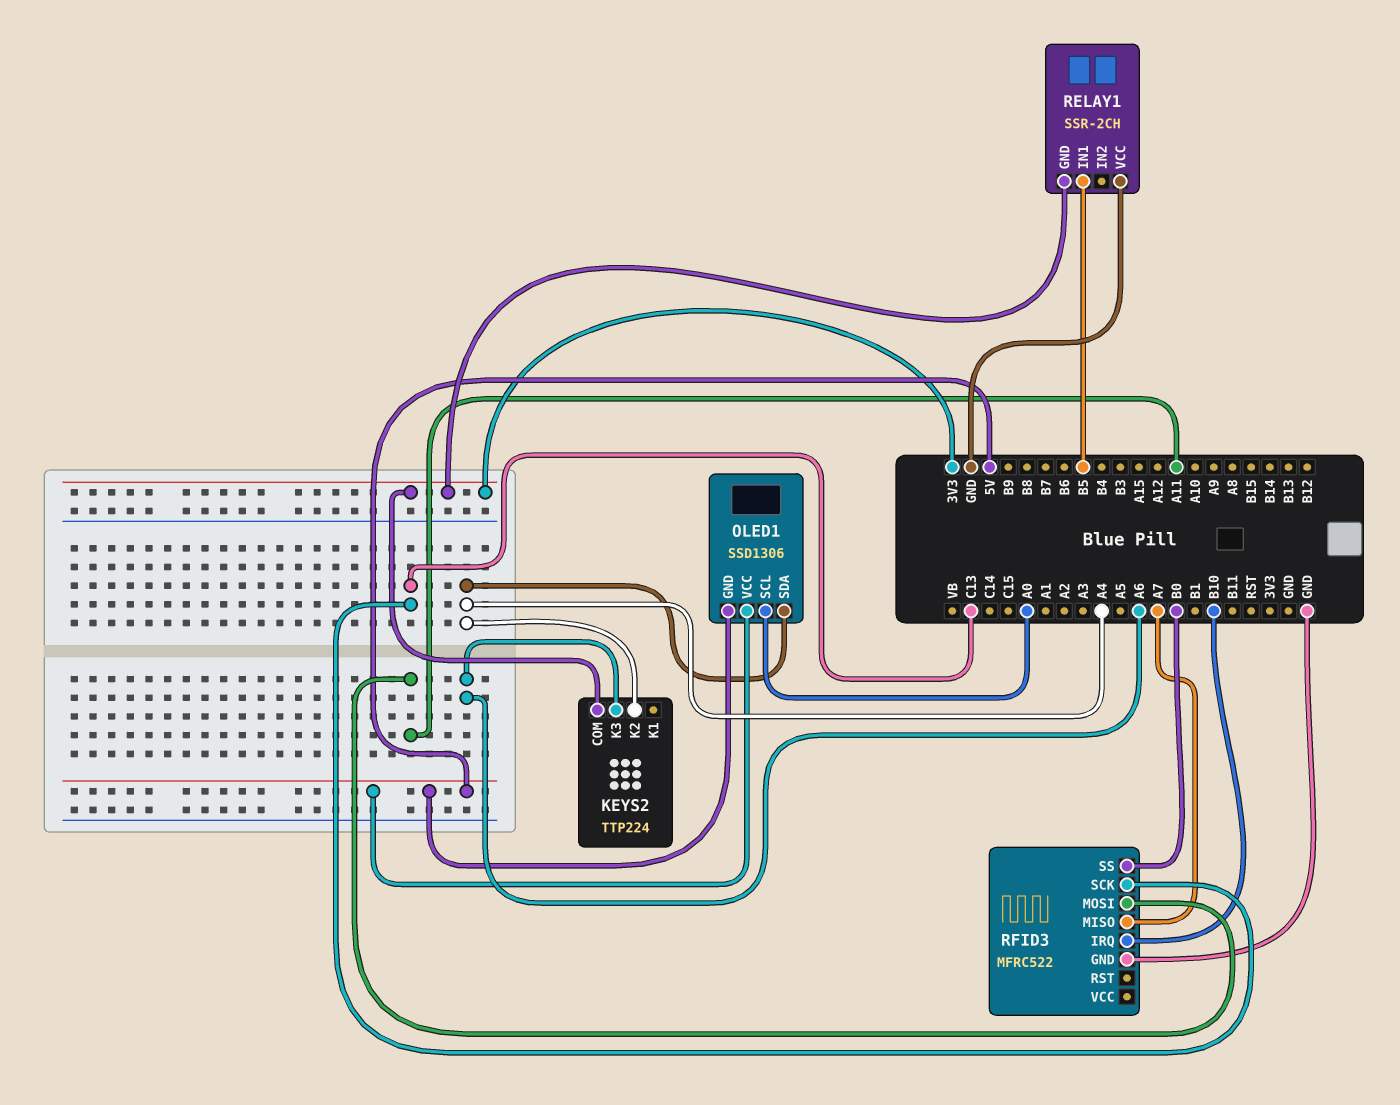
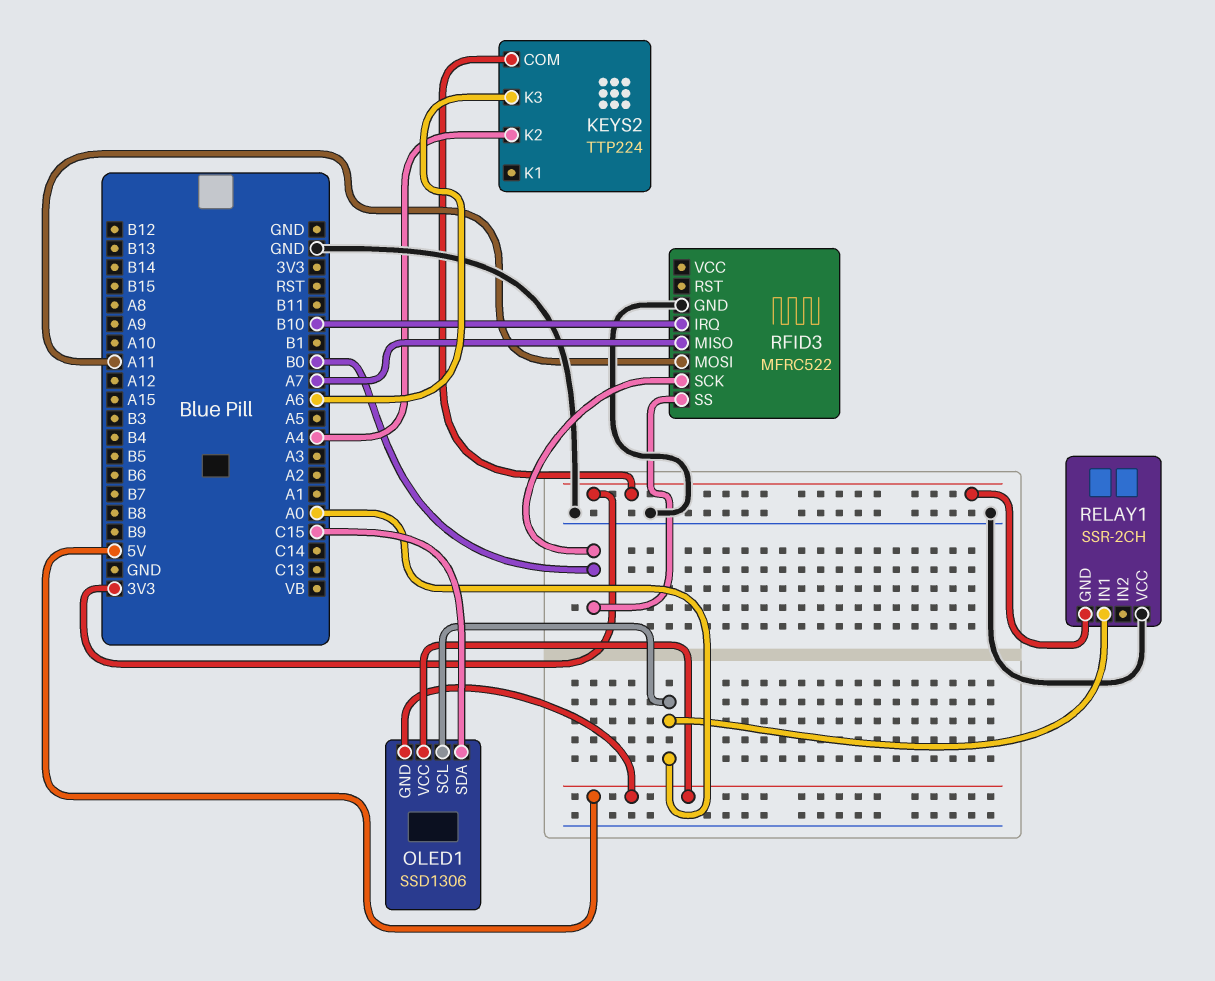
OLED1 pin SDA: A4 -> C15
RELAY1 pin IN1: B5 -> A0
RFID3 pin SCK: C13 -> B0

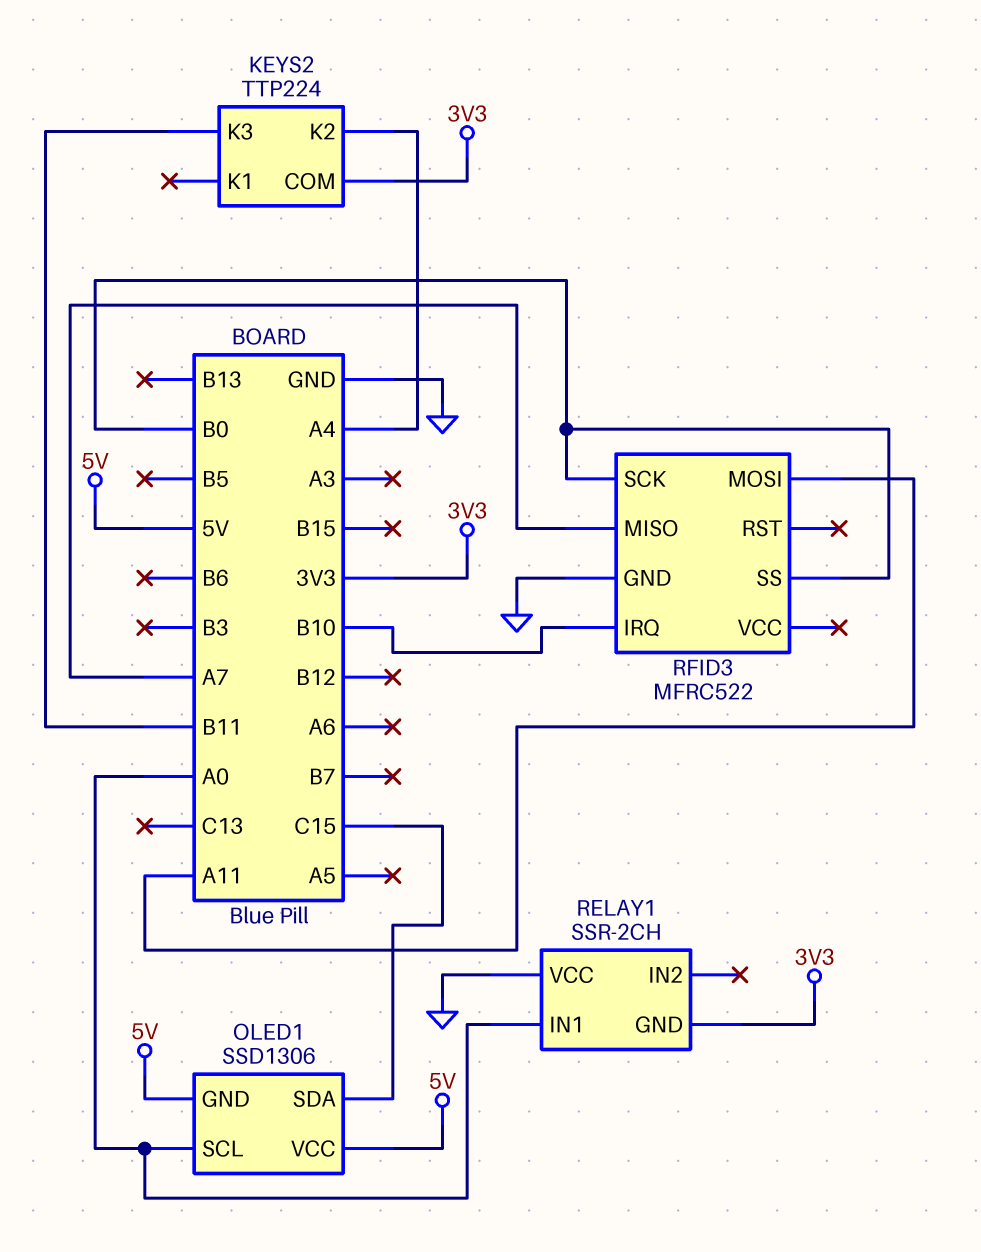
KEYS2 pin K3: A6 -> B11

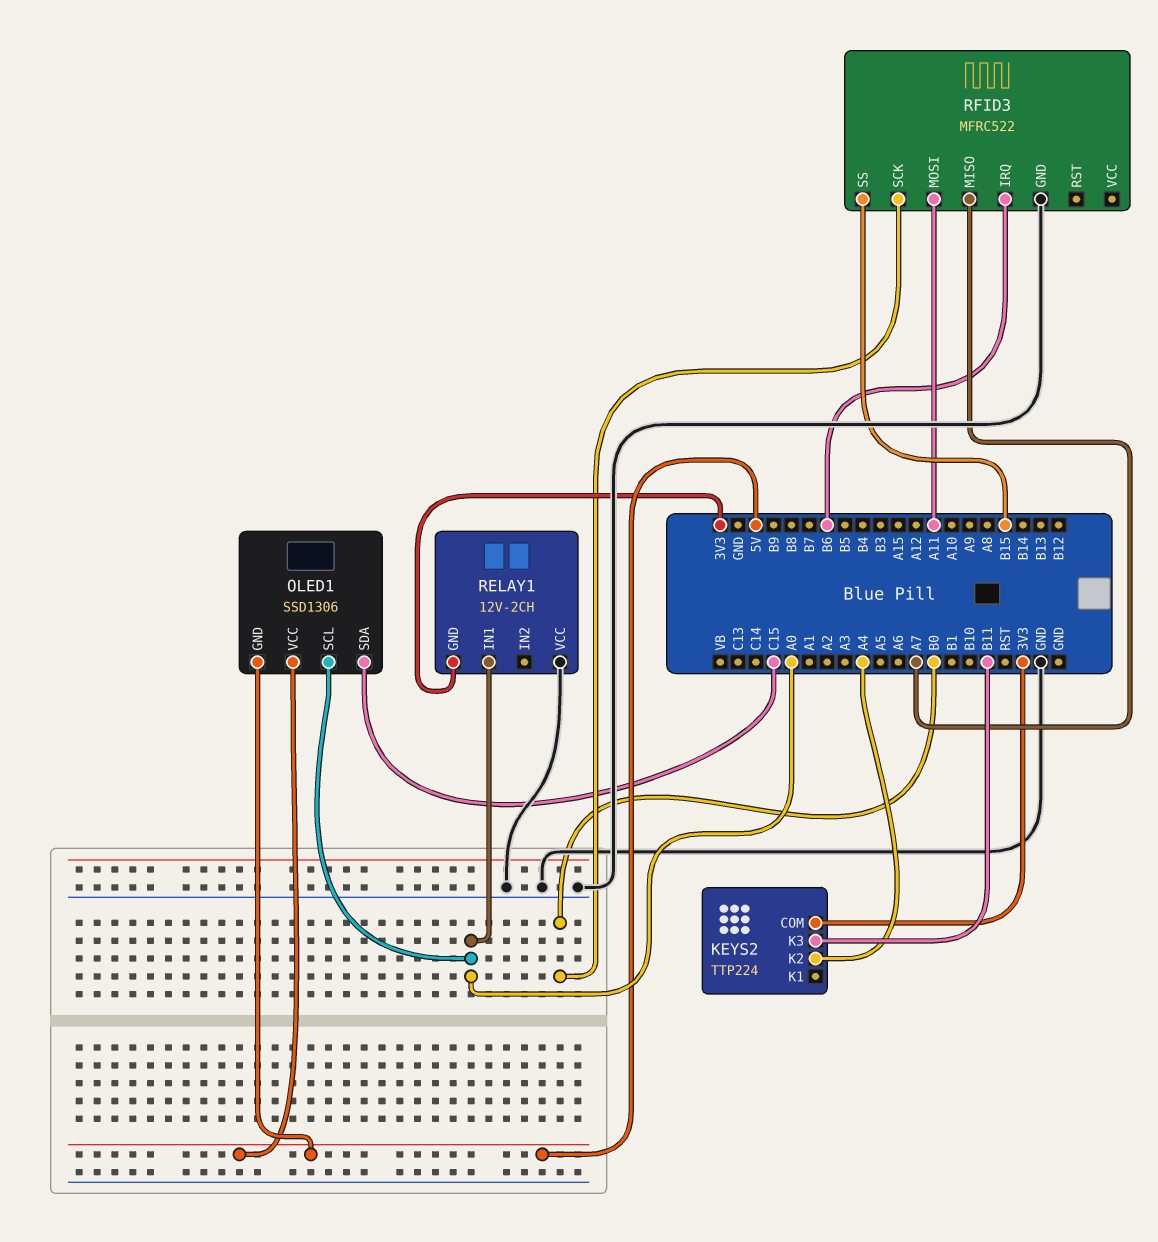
RELAY1: SSR-2CH -> 12V-2CH
RFID3 pin IRQ: B10 -> B6
RFID3 pin SS: B0 -> B15

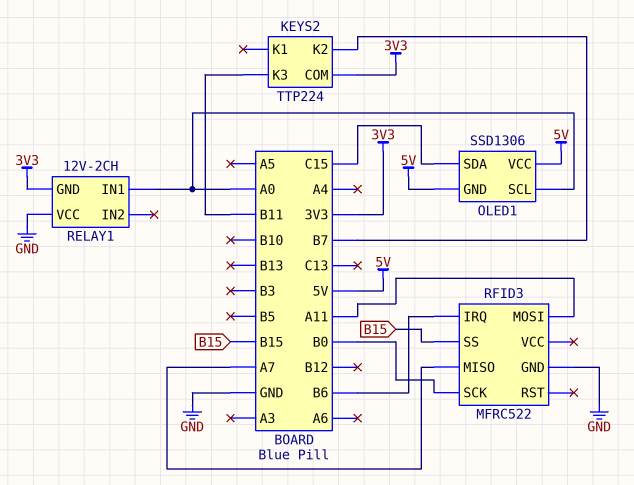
KEYS2 pin K2: A4 -> B7

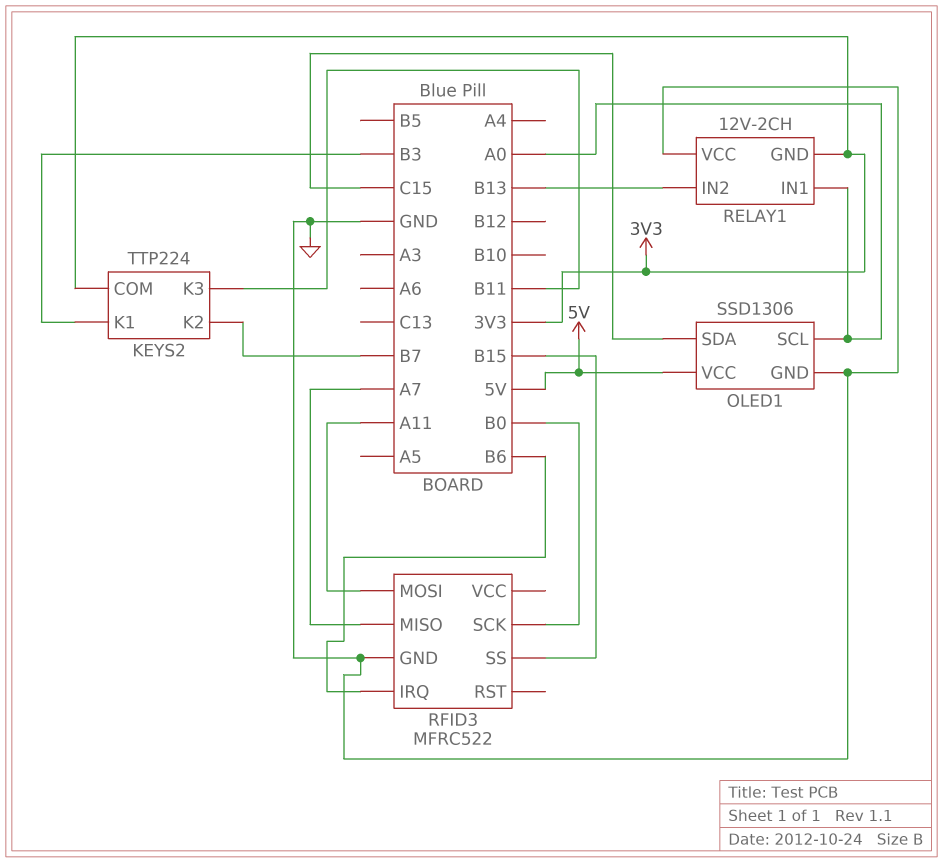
KEYS2 pin K1: none -> B3
OLED1 pin GND: 5V -> GND
RELAY1 pin IN2: none -> B13

